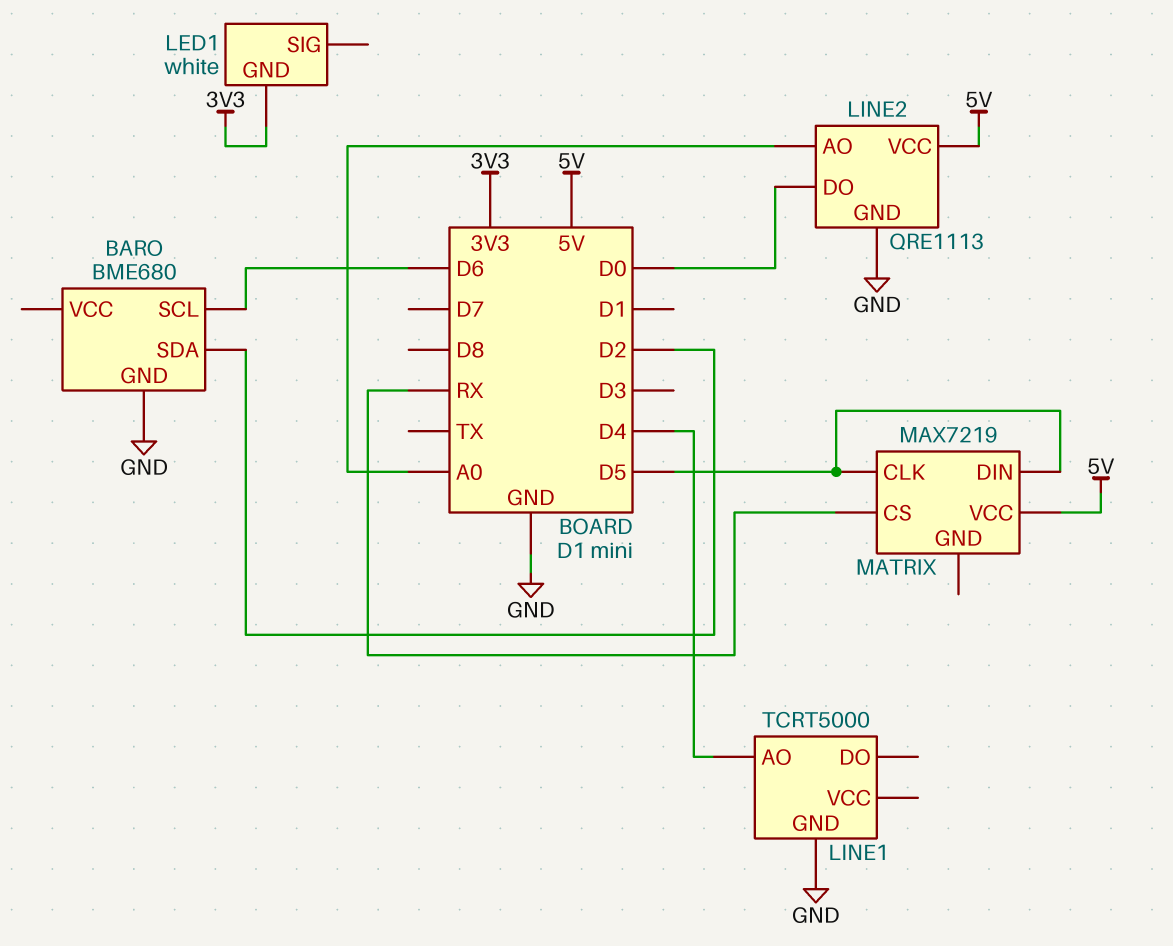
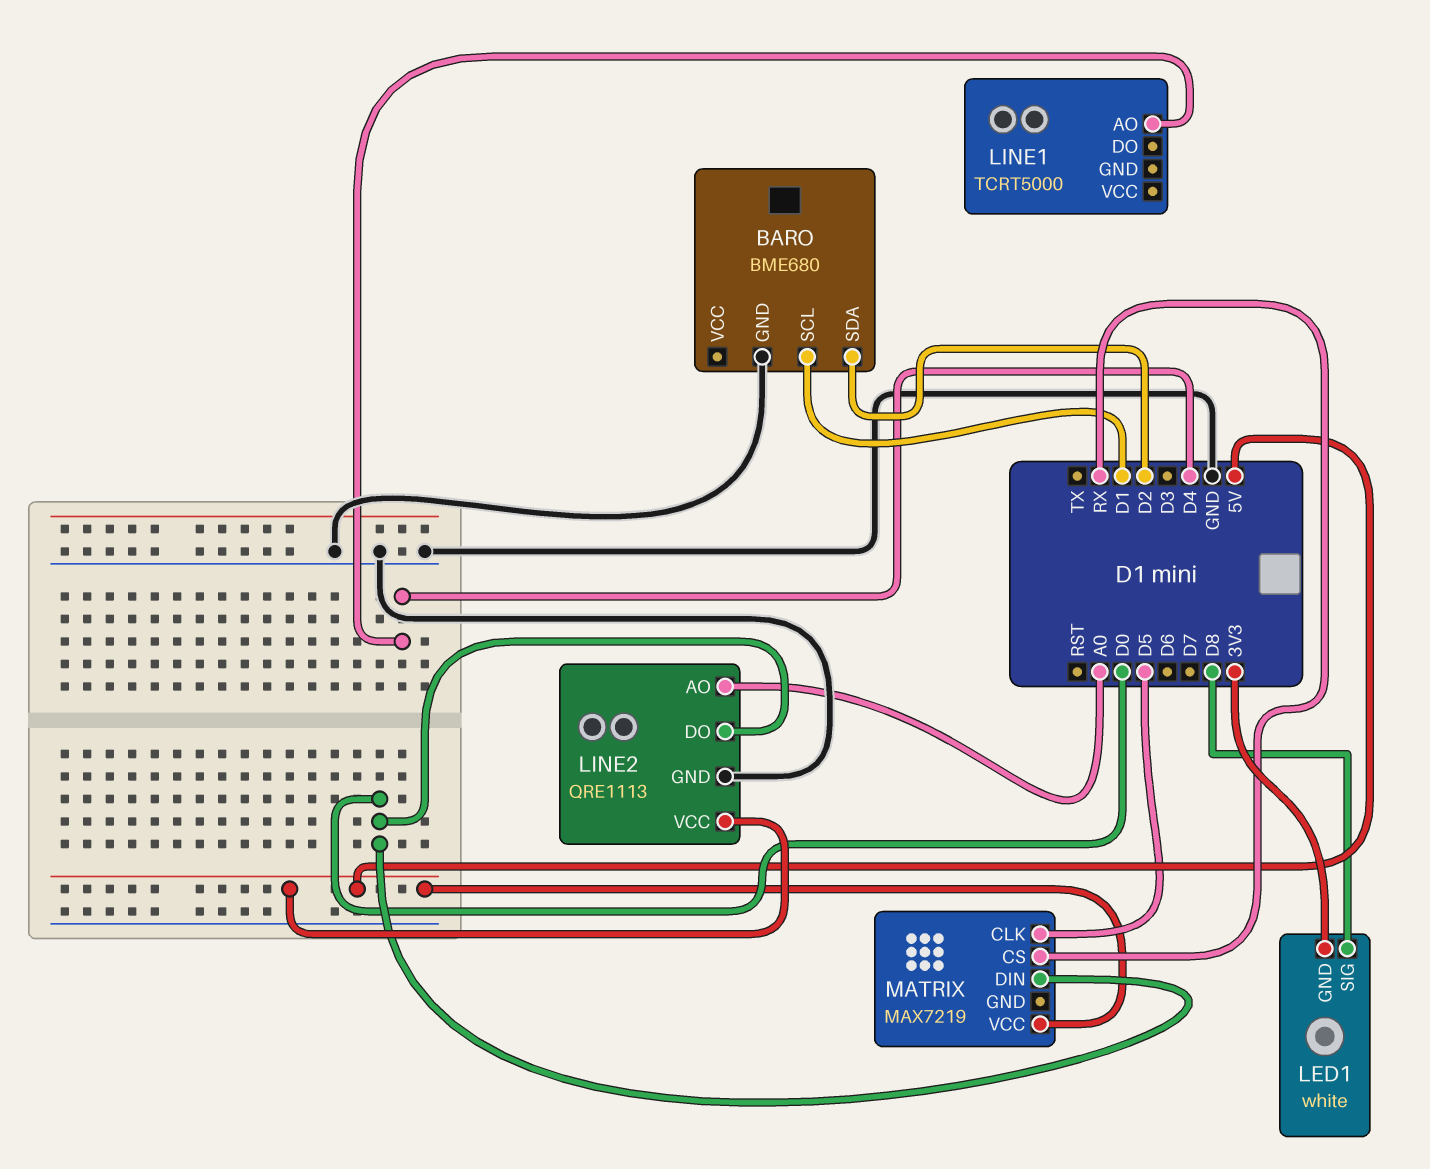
BARO pin SCL: D6 -> D1
LED1 pin SIG: none -> D8
LINE1 pin GND: GND -> none
MATRIX pin DIN: D5 -> D0

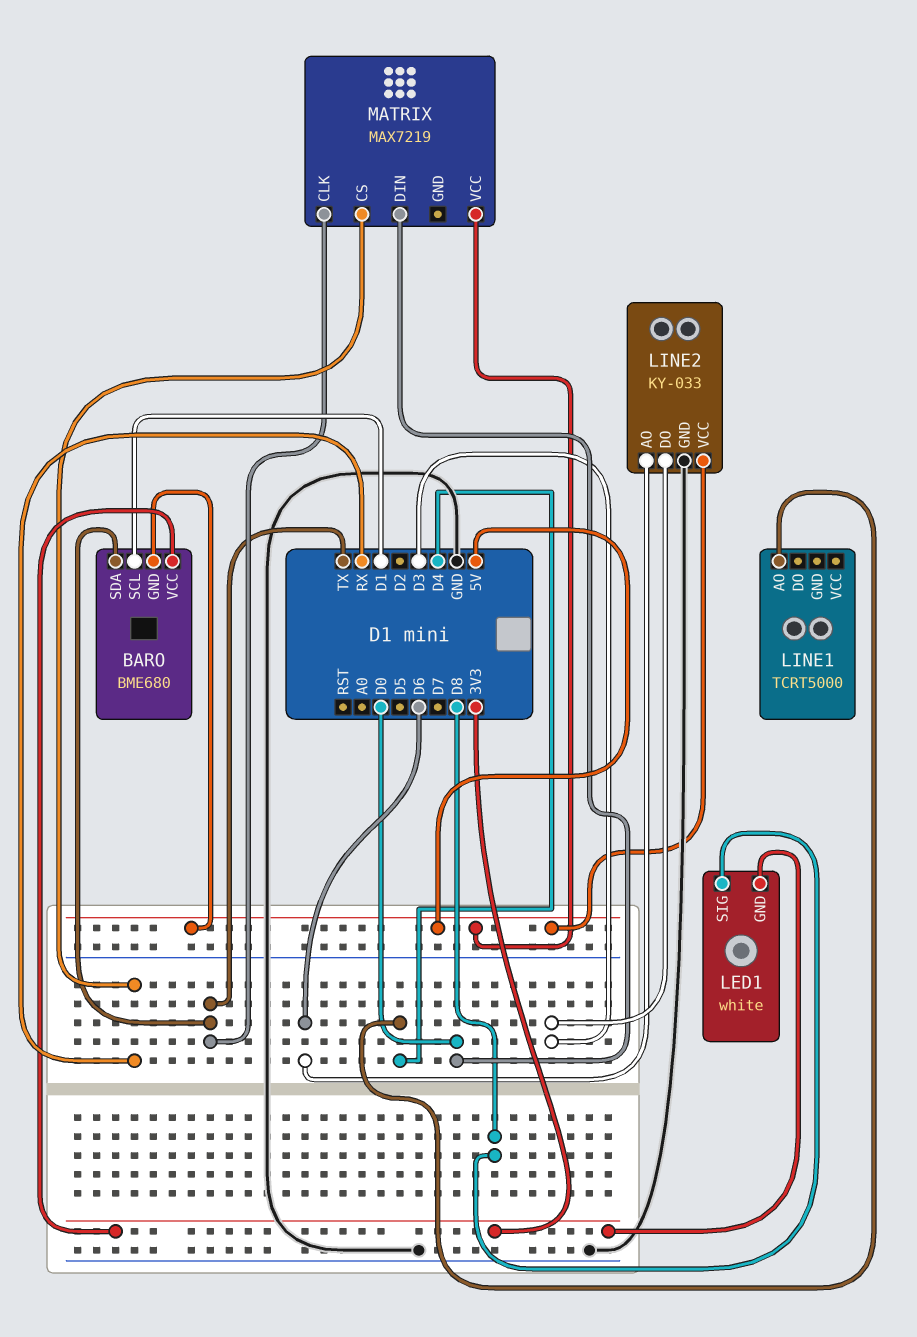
BARO pin GND: GND -> 5V
BARO pin SDA: D2 -> TX
BARO pin VCC: none -> 3V3
LINE2: QRE1113 -> KY-033
LINE2 pin AO: A0 -> D6
LINE2 pin DO: D0 -> D3
MATRIX pin CLK: D5 -> TX

